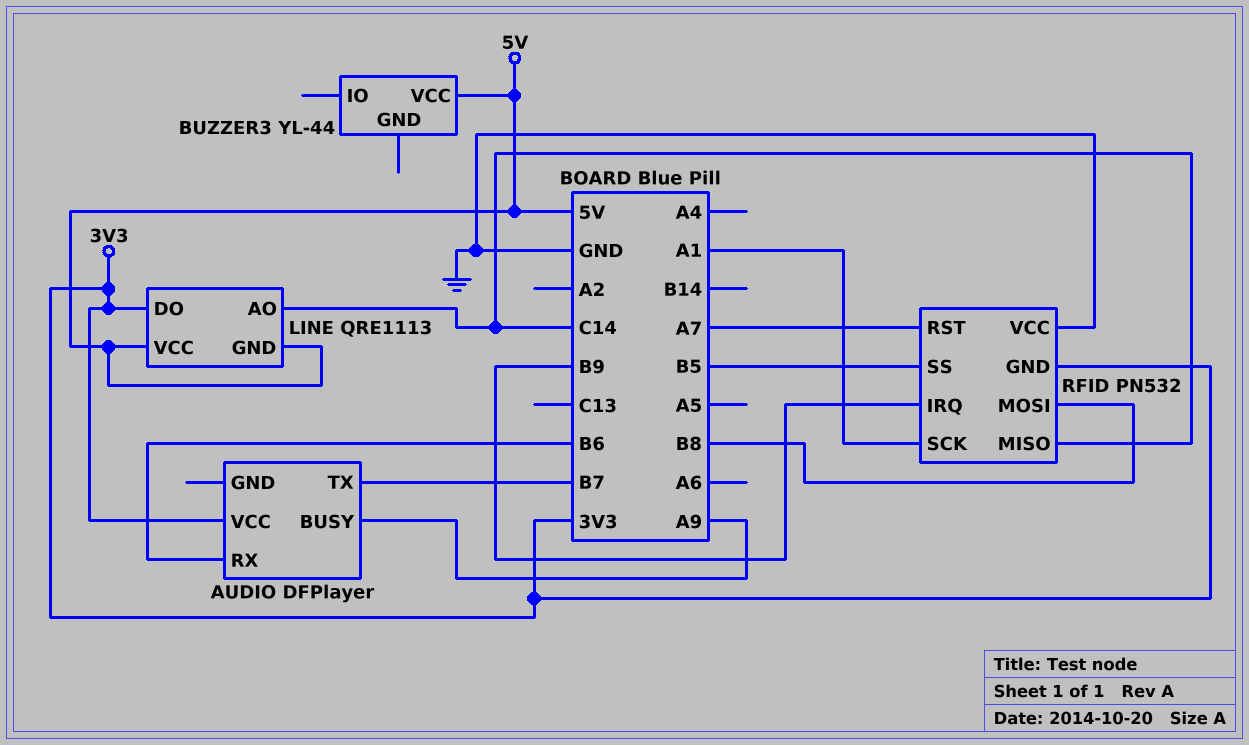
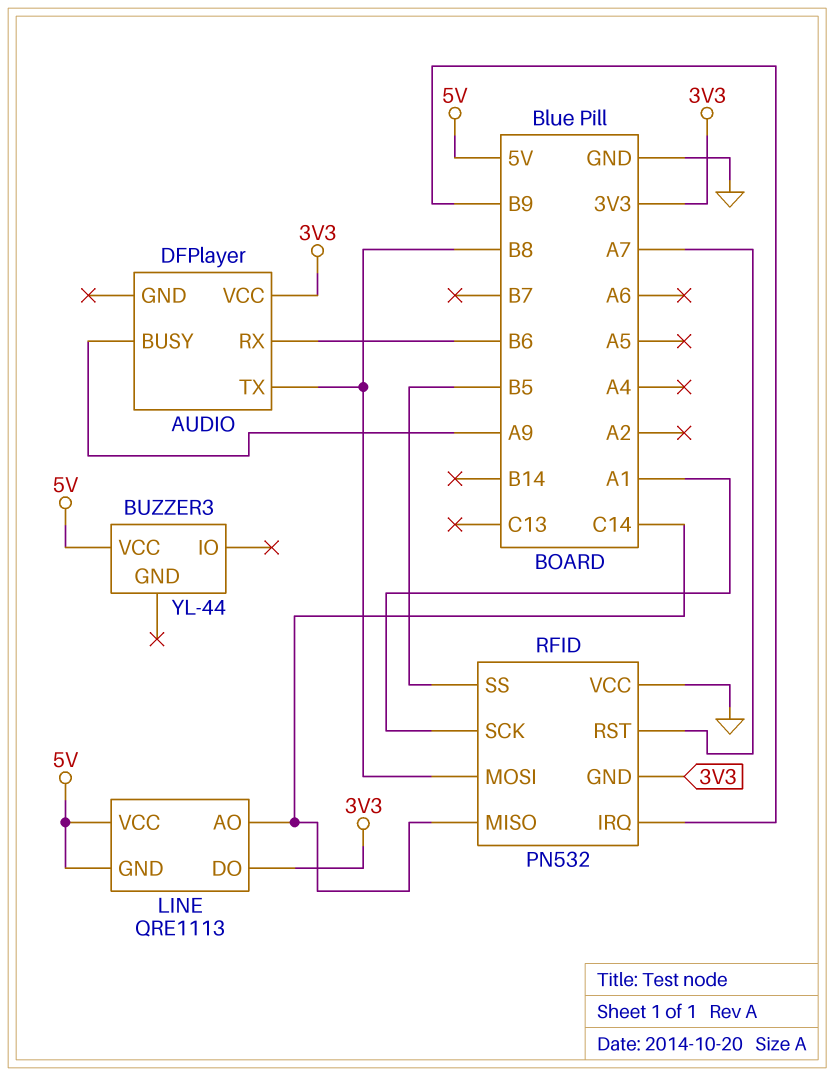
AUDIO pin TX: B7 -> B8

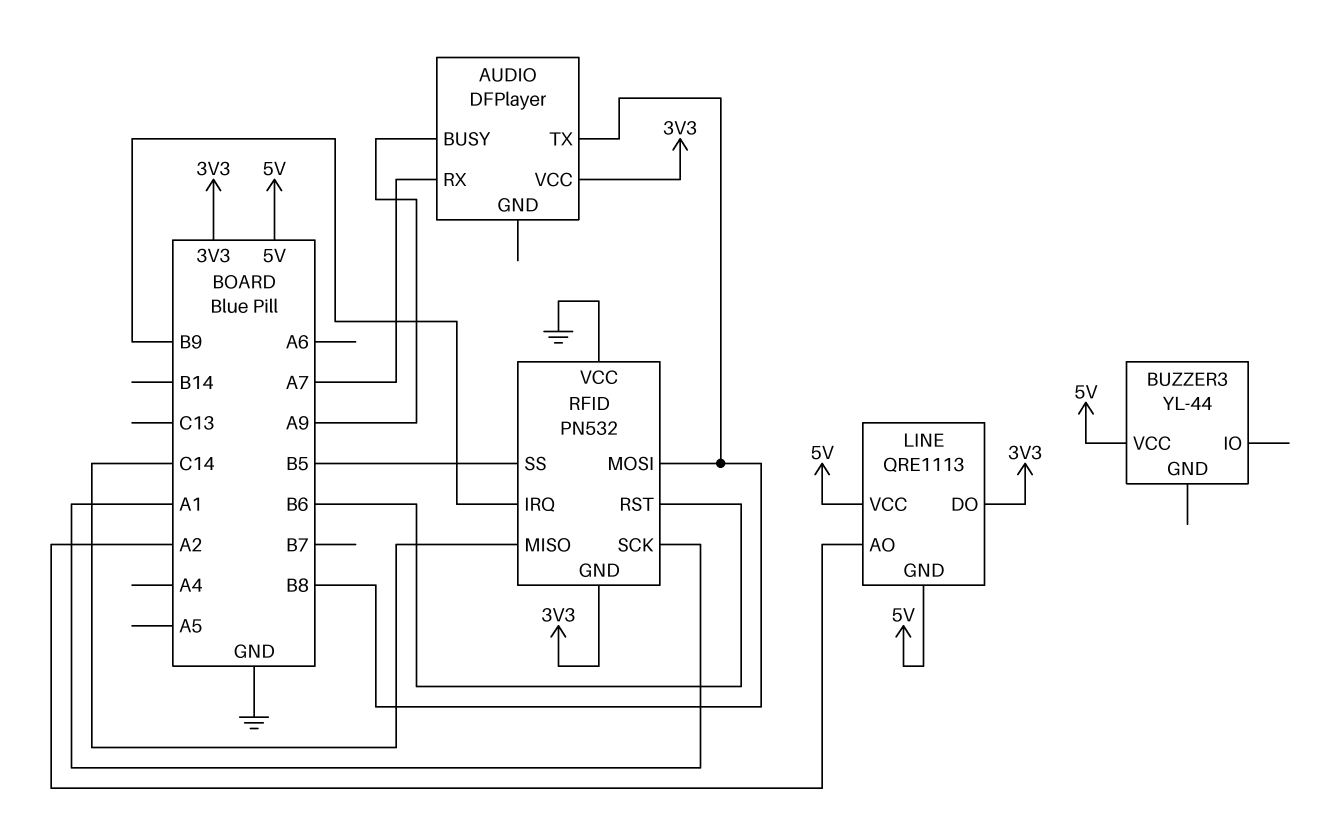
AUDIO pin RX: B6 -> A7
LINE pin AO: C14 -> A2
RFID pin RST: A7 -> B6

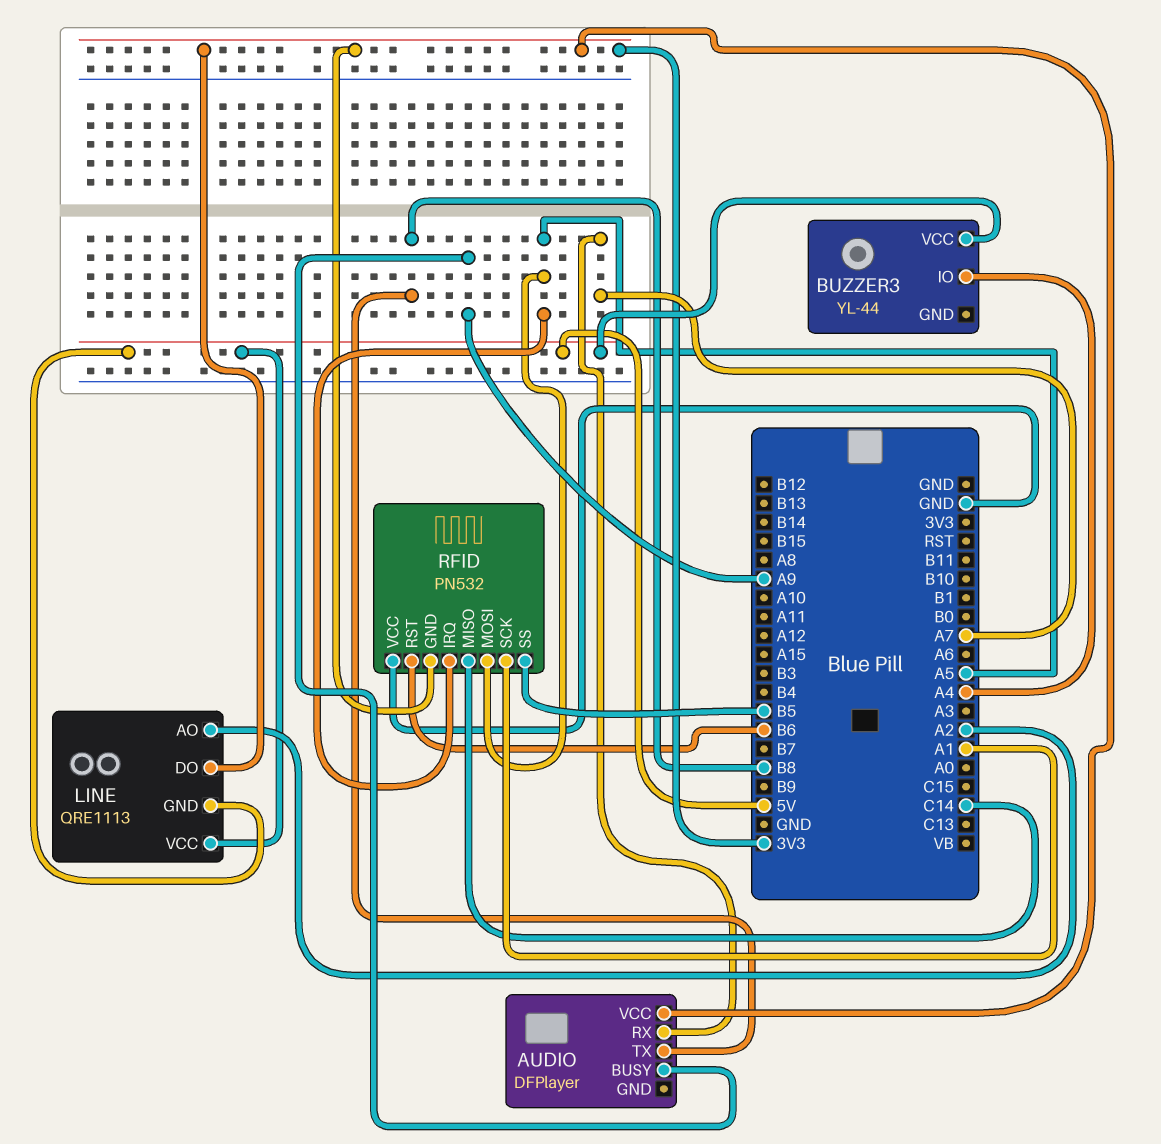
BUZZER3 pin IO: none -> A4
RFID pin IRQ: B9 -> A5
RFID pin MOSI: B8 -> A5

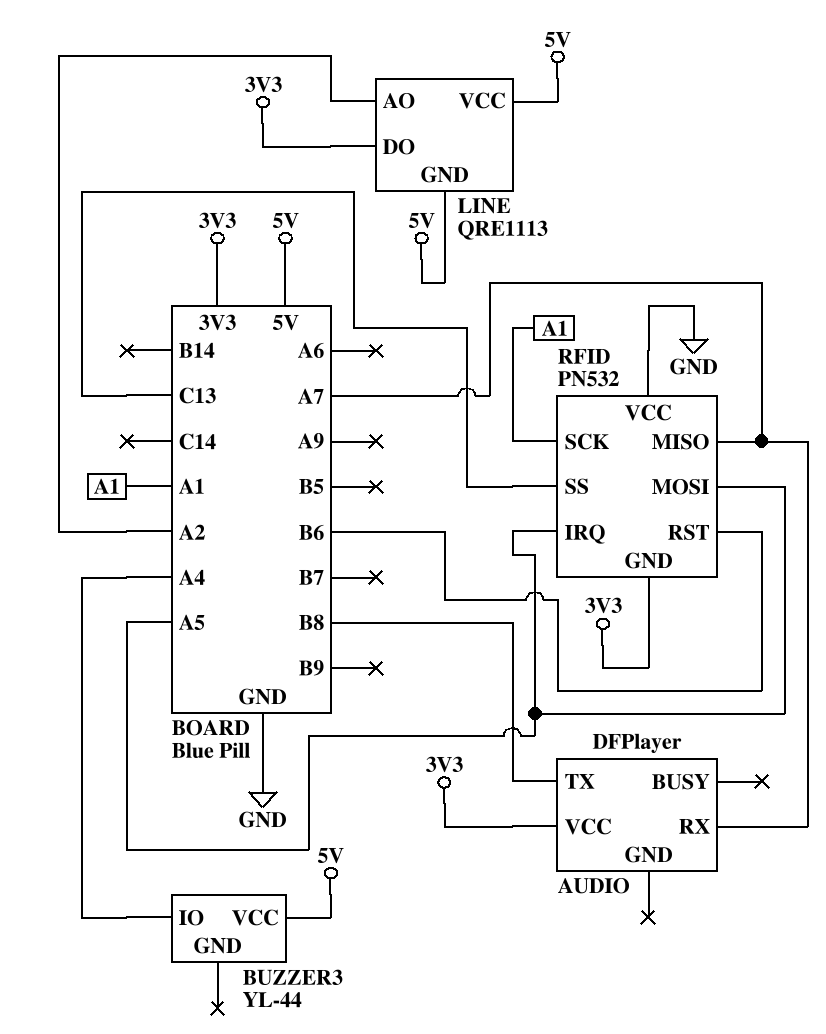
AUDIO pin BUSY: A9 -> none
RFID pin MISO: C14 -> A7
RFID pin SS: B5 -> C13

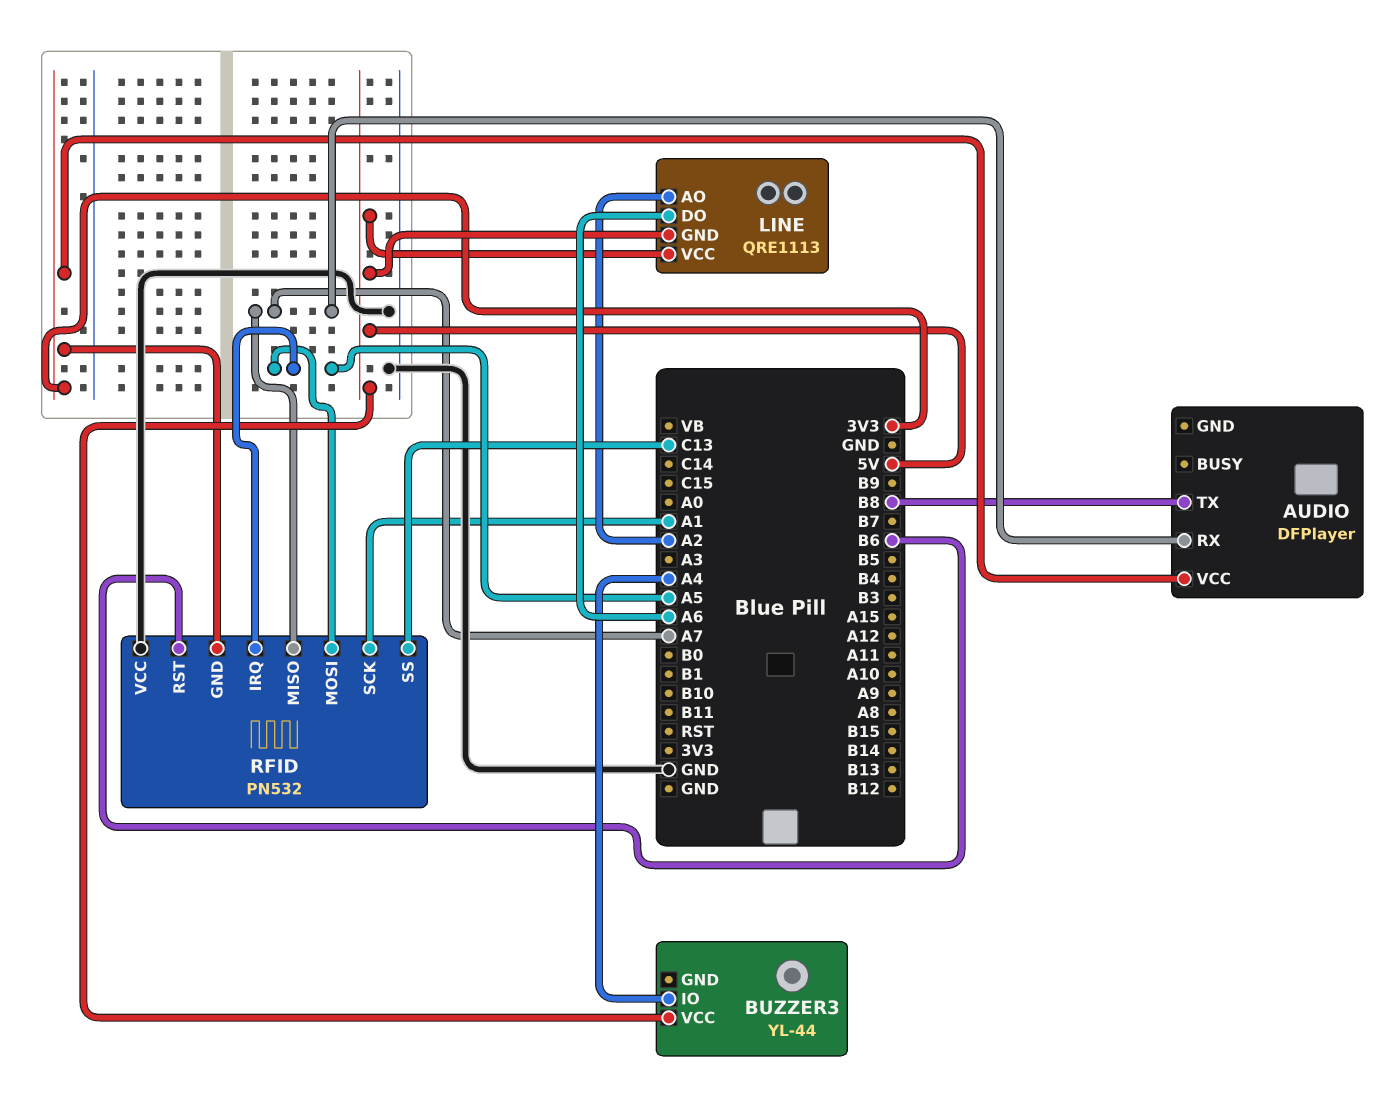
LINE pin DO: 3V3 -> A6

